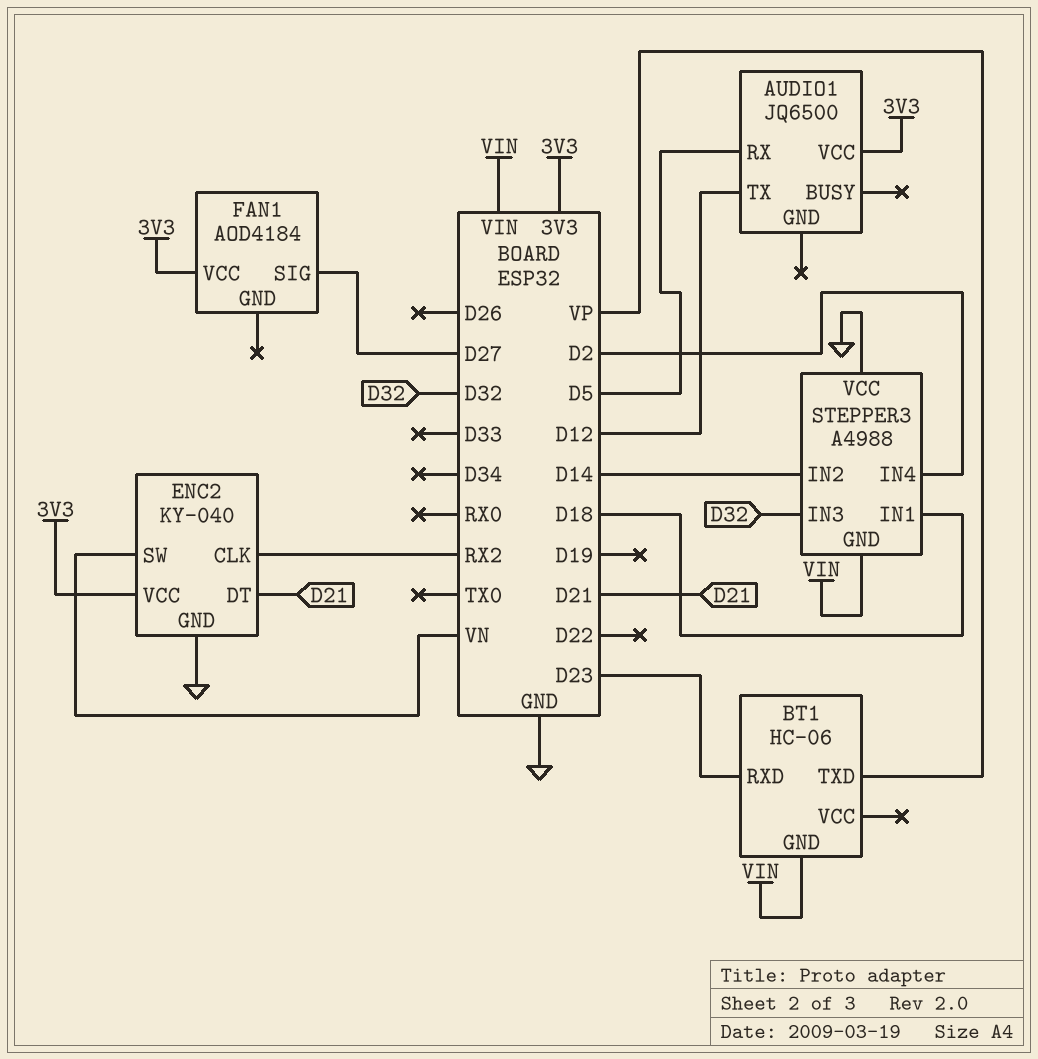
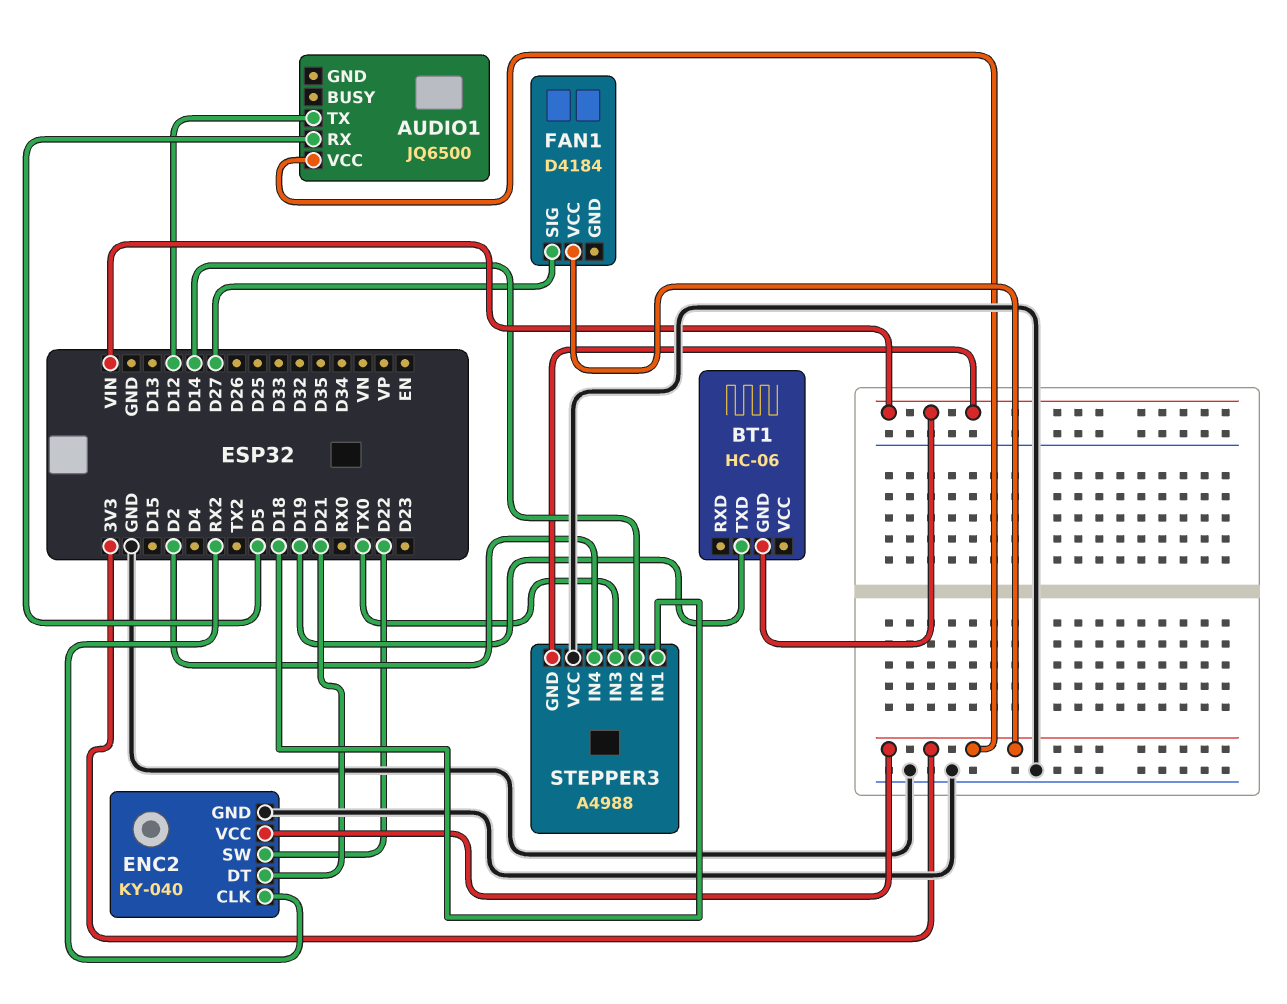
BT1 pin RXD: D23 -> none
BT1 pin TXD: VP -> D19
ENC2 pin SW: VN -> D22
FAN1: AOD4184 -> D4184
STEPPER3 pin IN3: D32 -> TX0

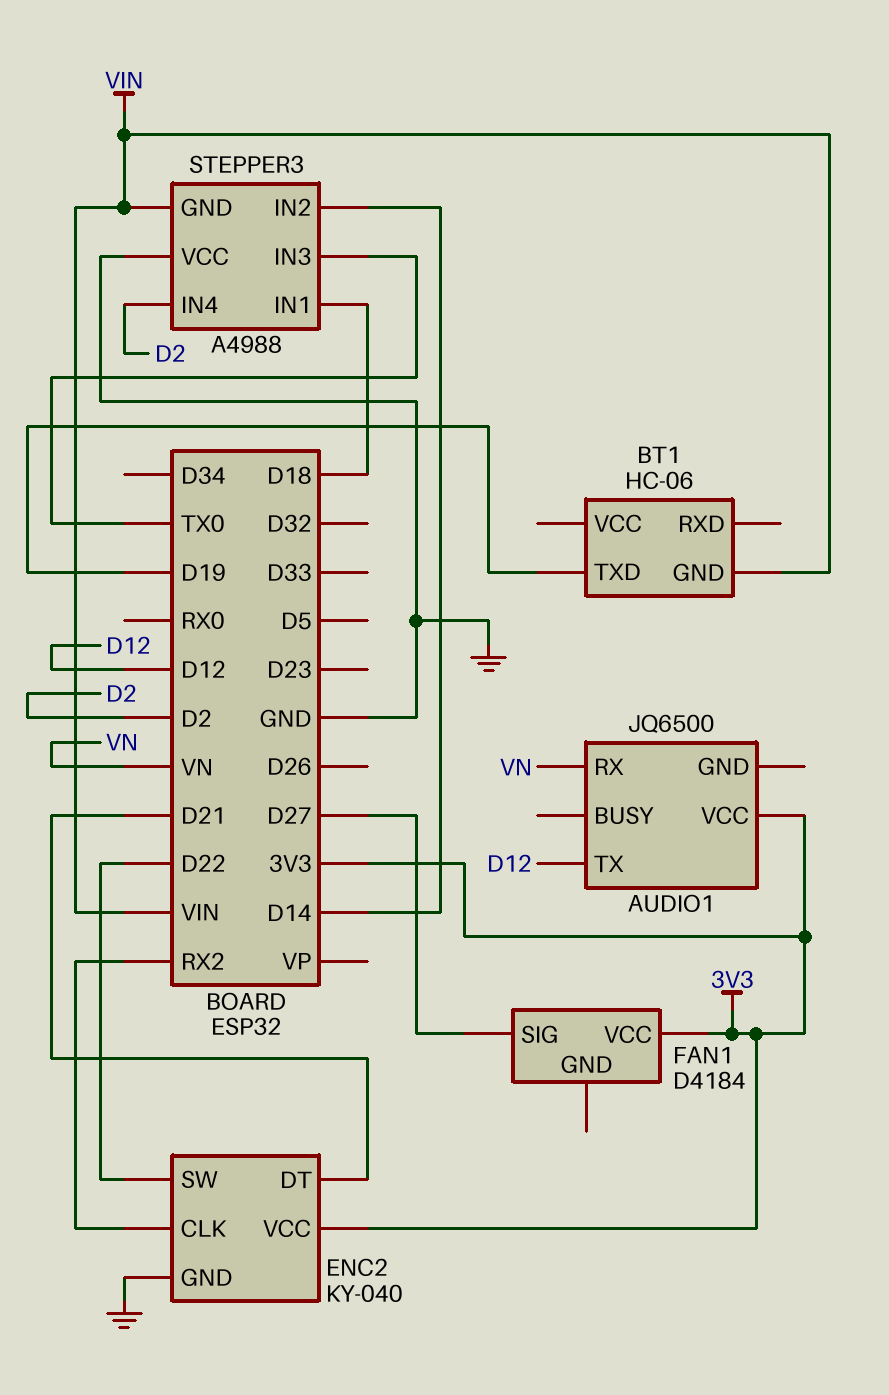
AUDIO1 pin RX: D5 -> VN

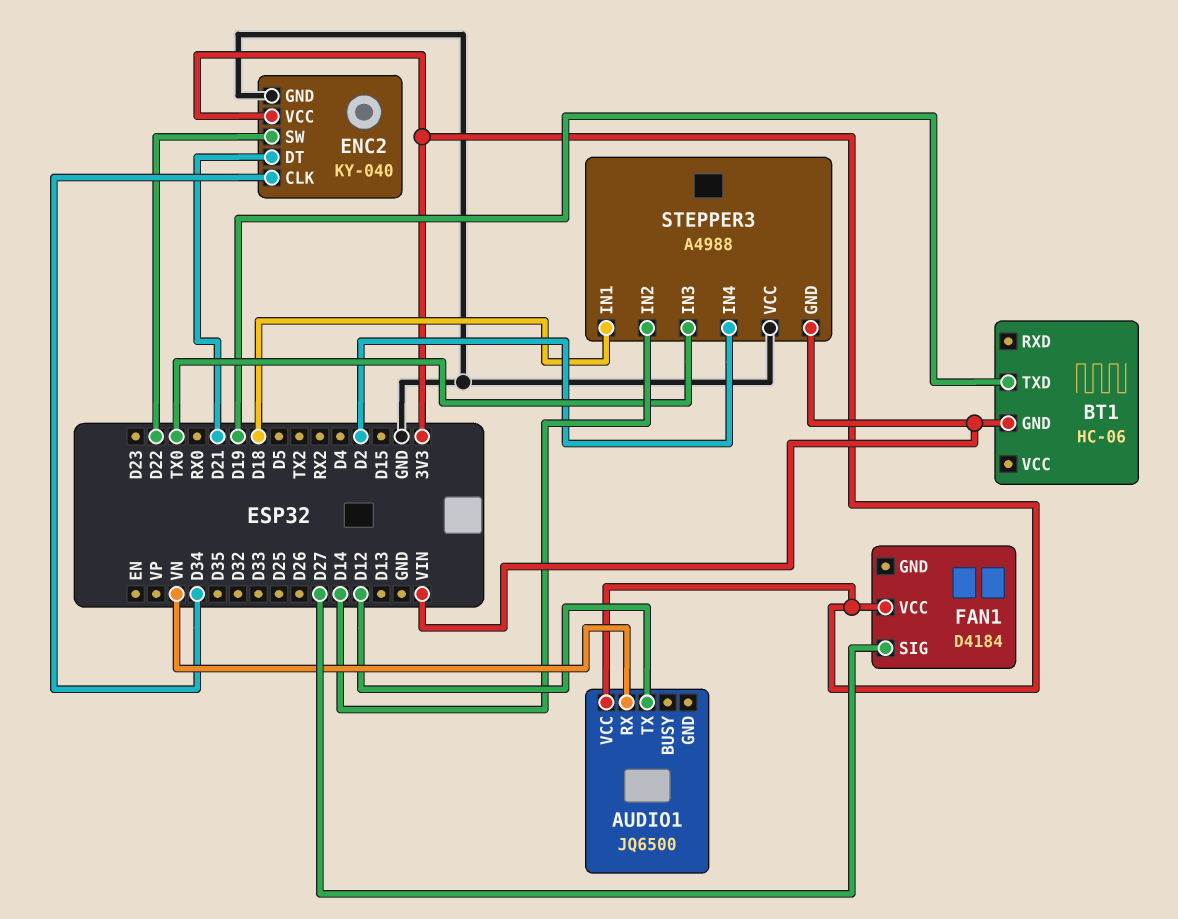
ENC2 pin CLK: RX2 -> D34

